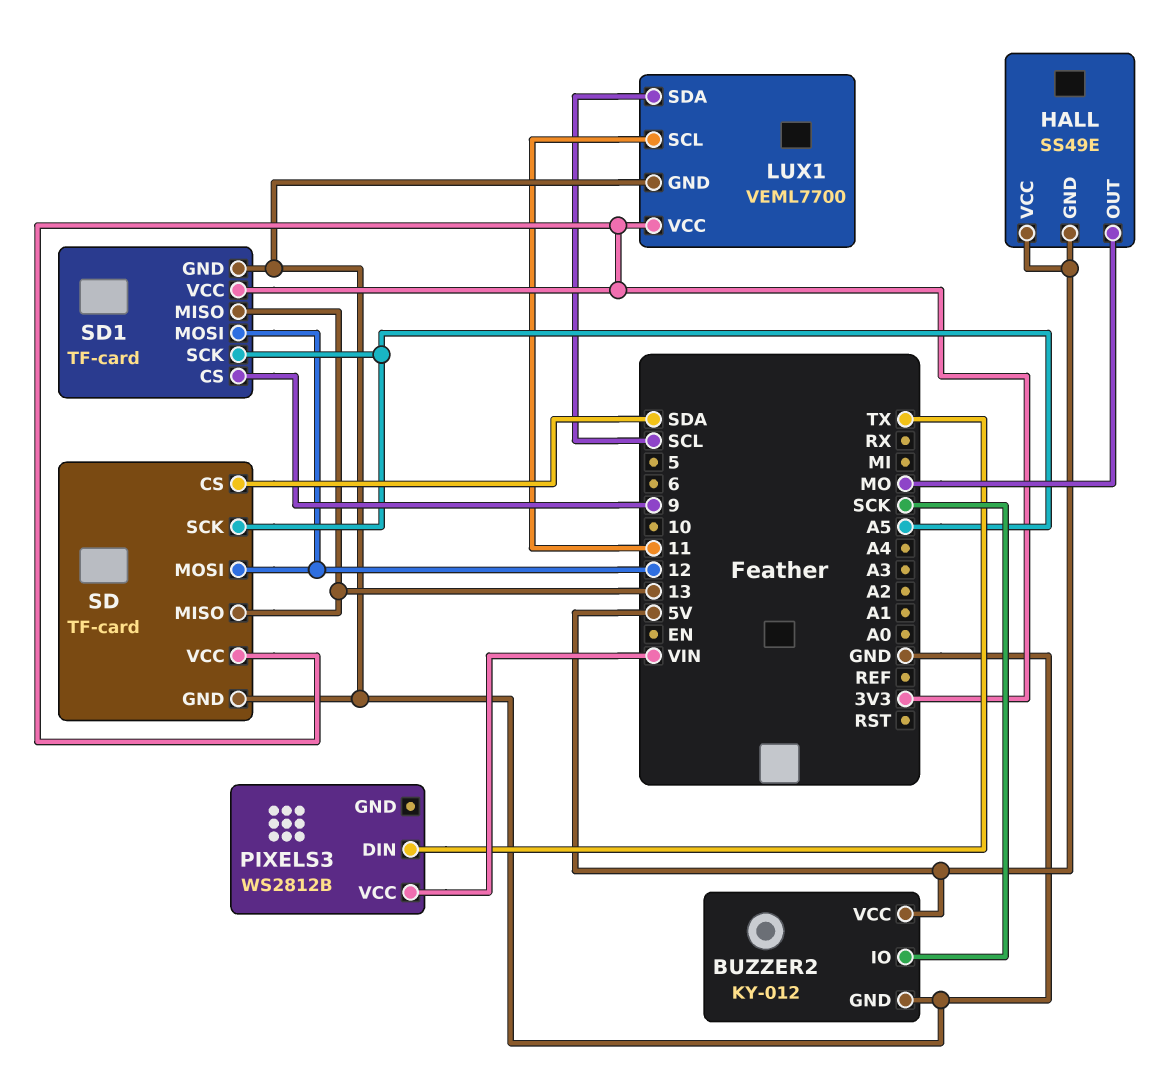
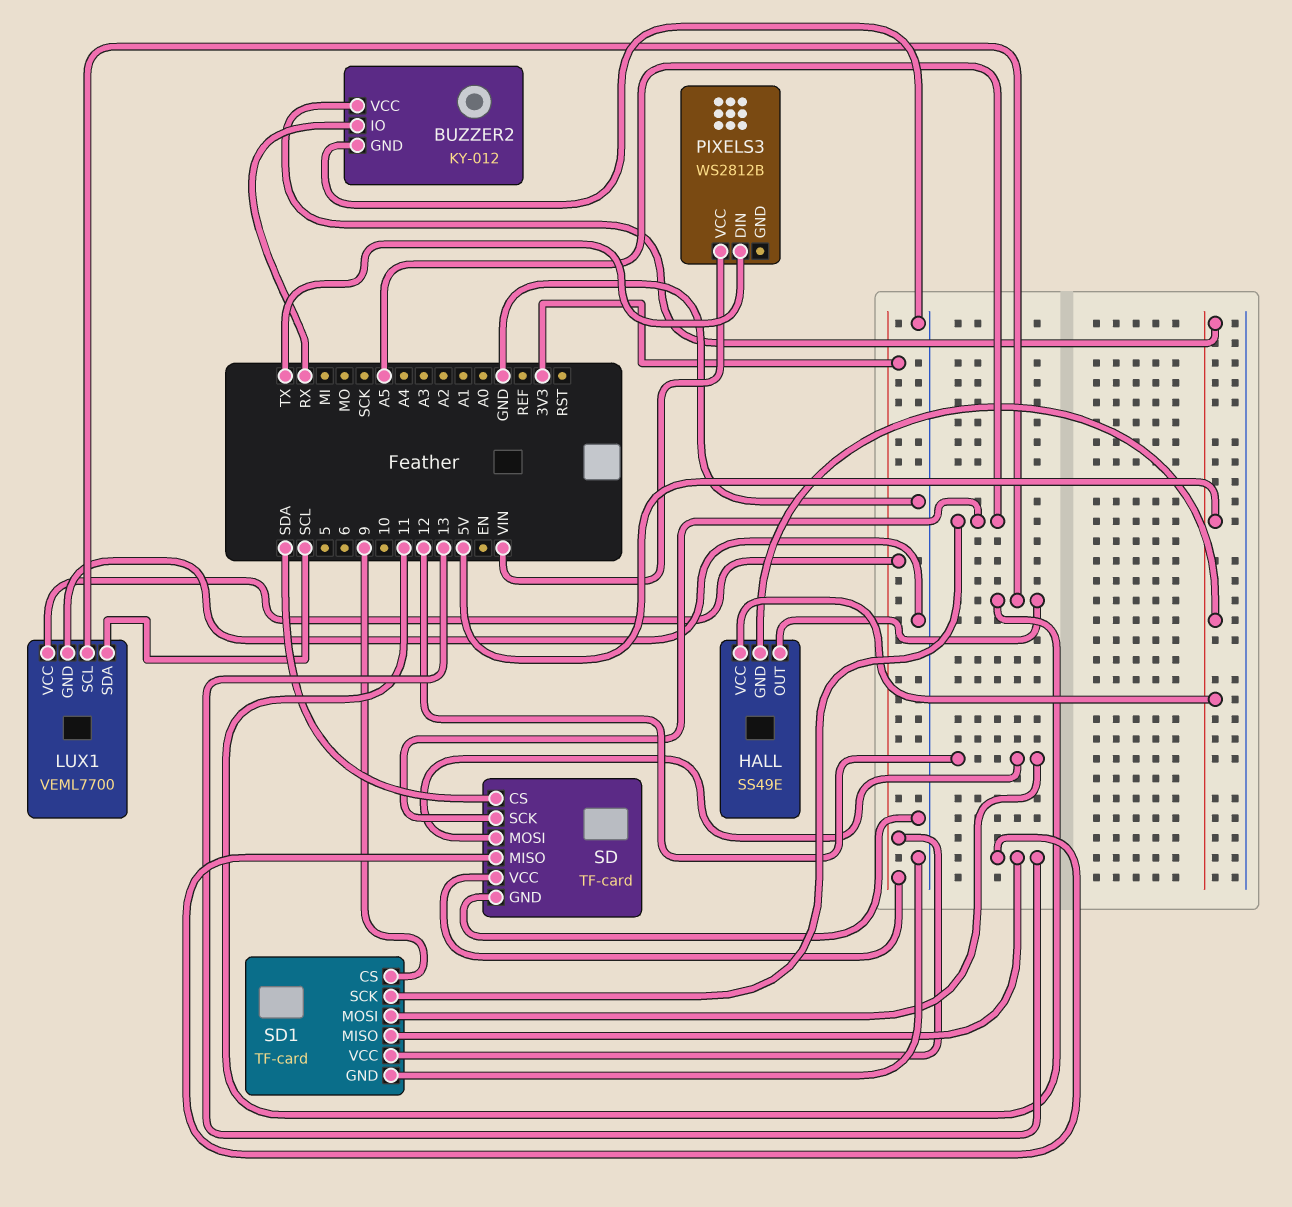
BUZZER2 pin IO: SCK -> RX
HALL pin OUT: MO -> 11

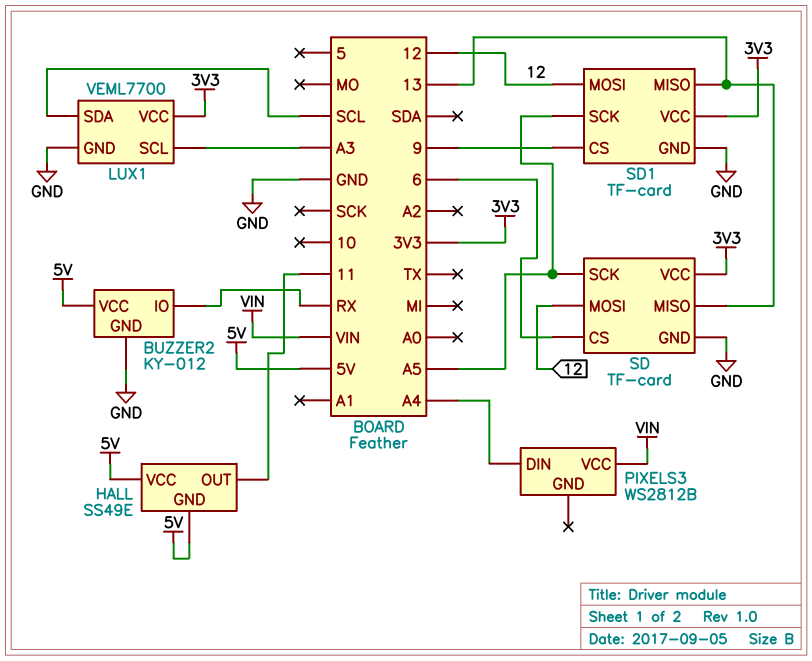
LUX1 pin SCL: 11 -> A3
PIXELS3 pin DIN: TX -> A4
SD pin CS: SDA -> 6

